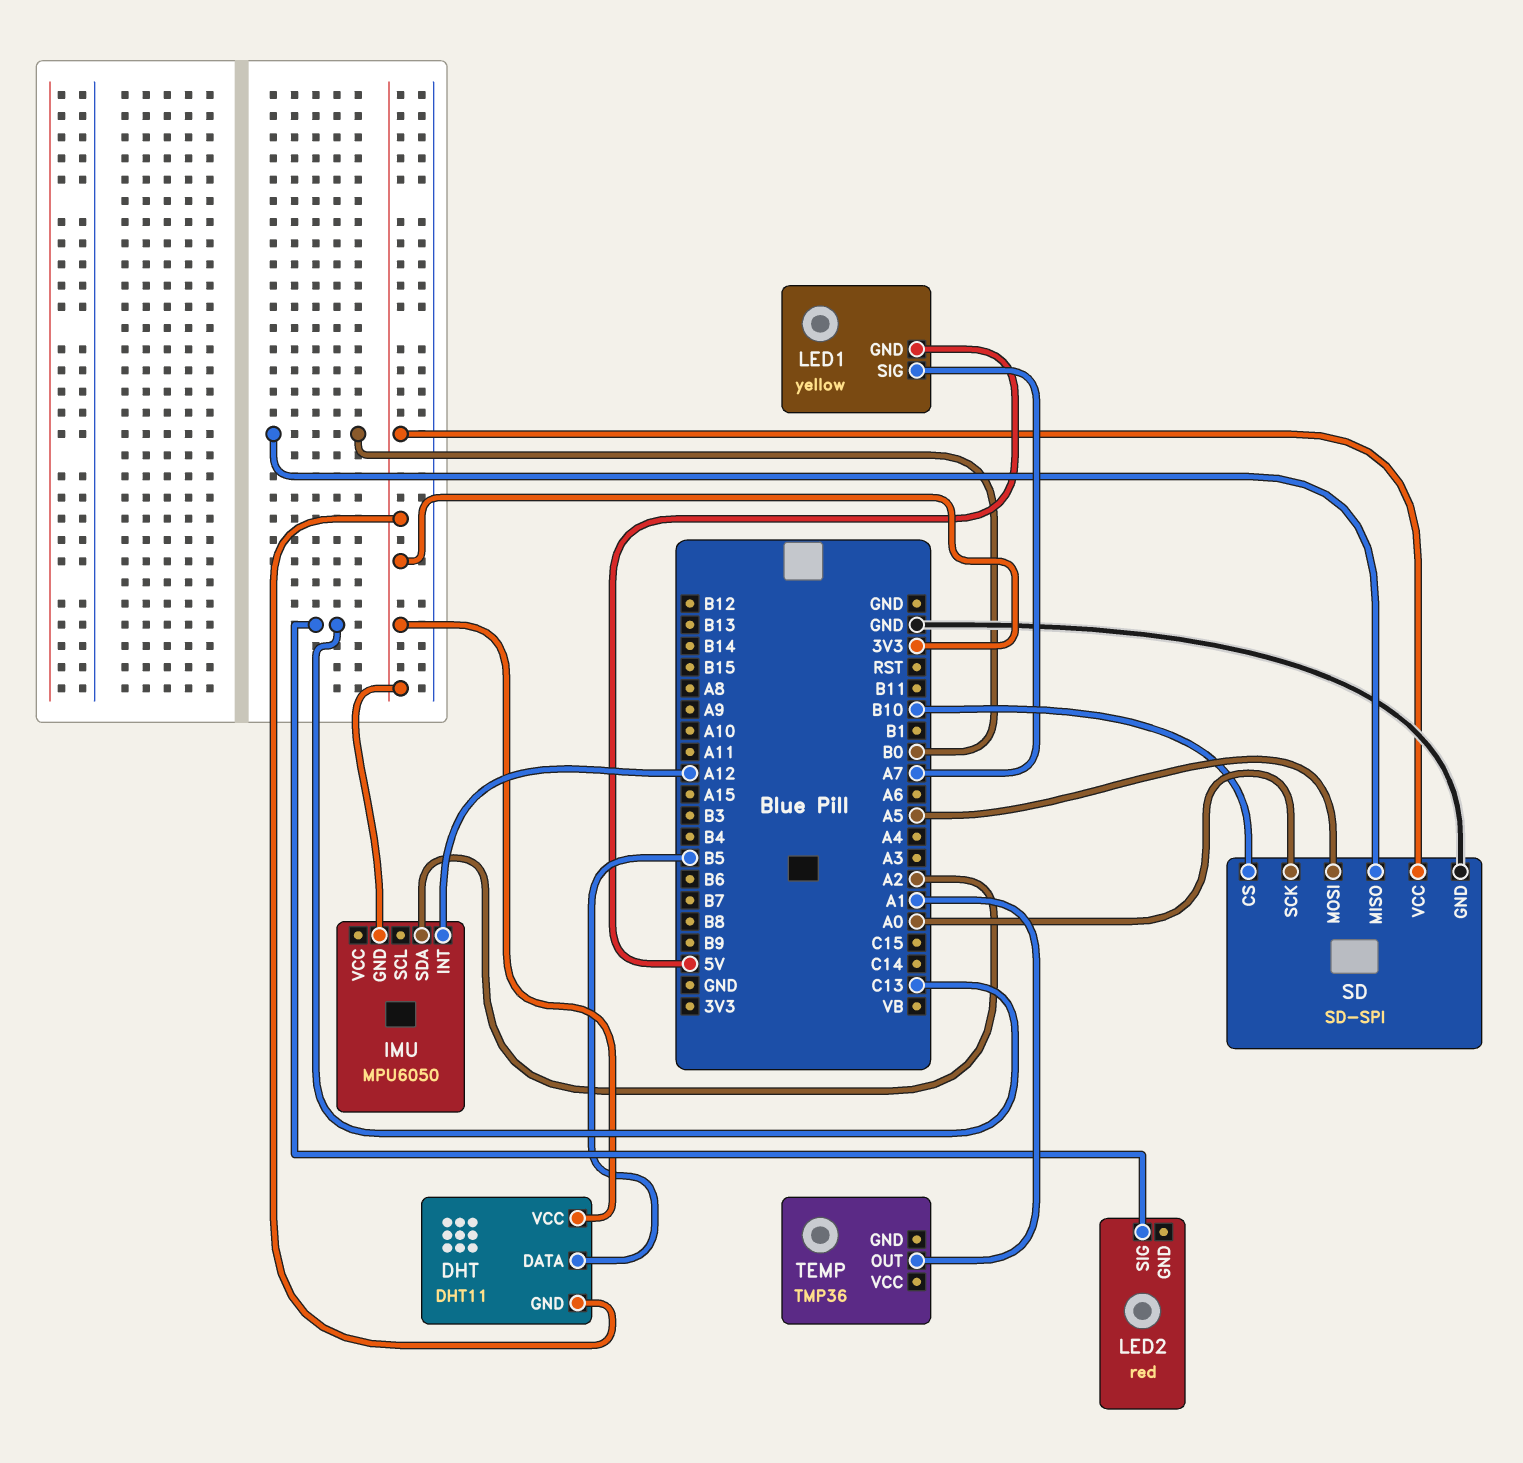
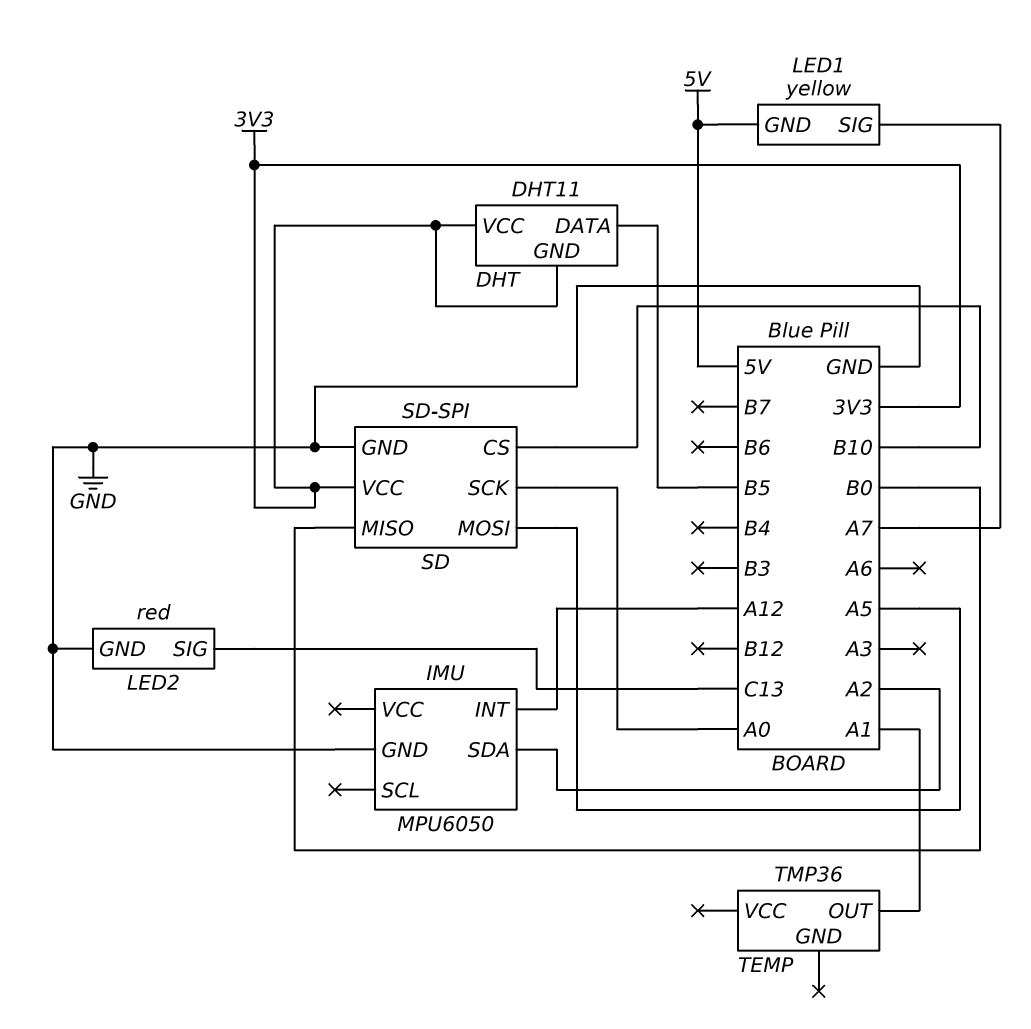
IMU pin GND: 3V3 -> GND
LED2 pin GND: none -> GND

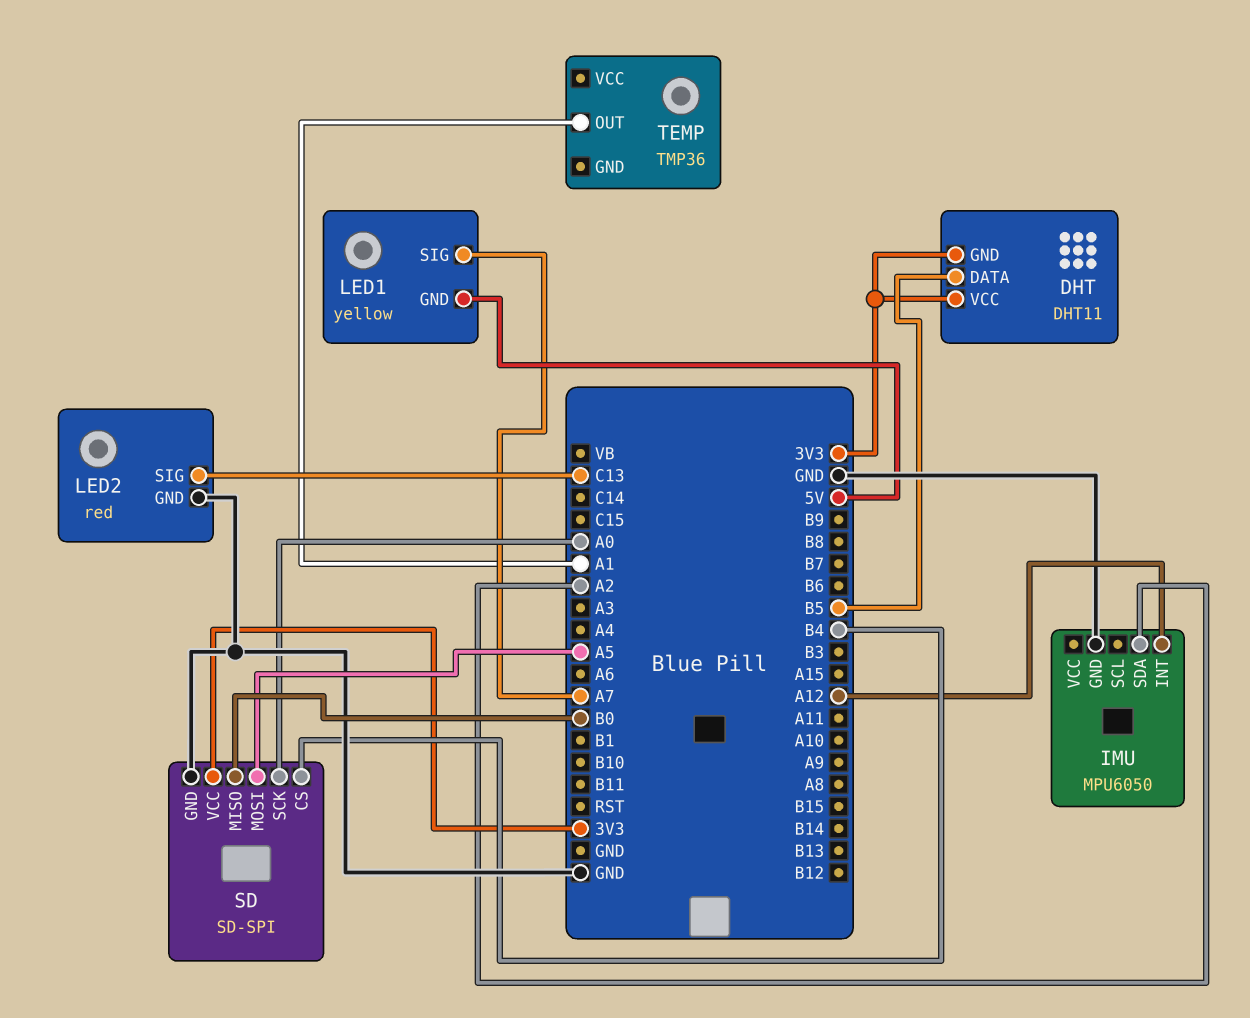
SD pin CS: B10 -> B4

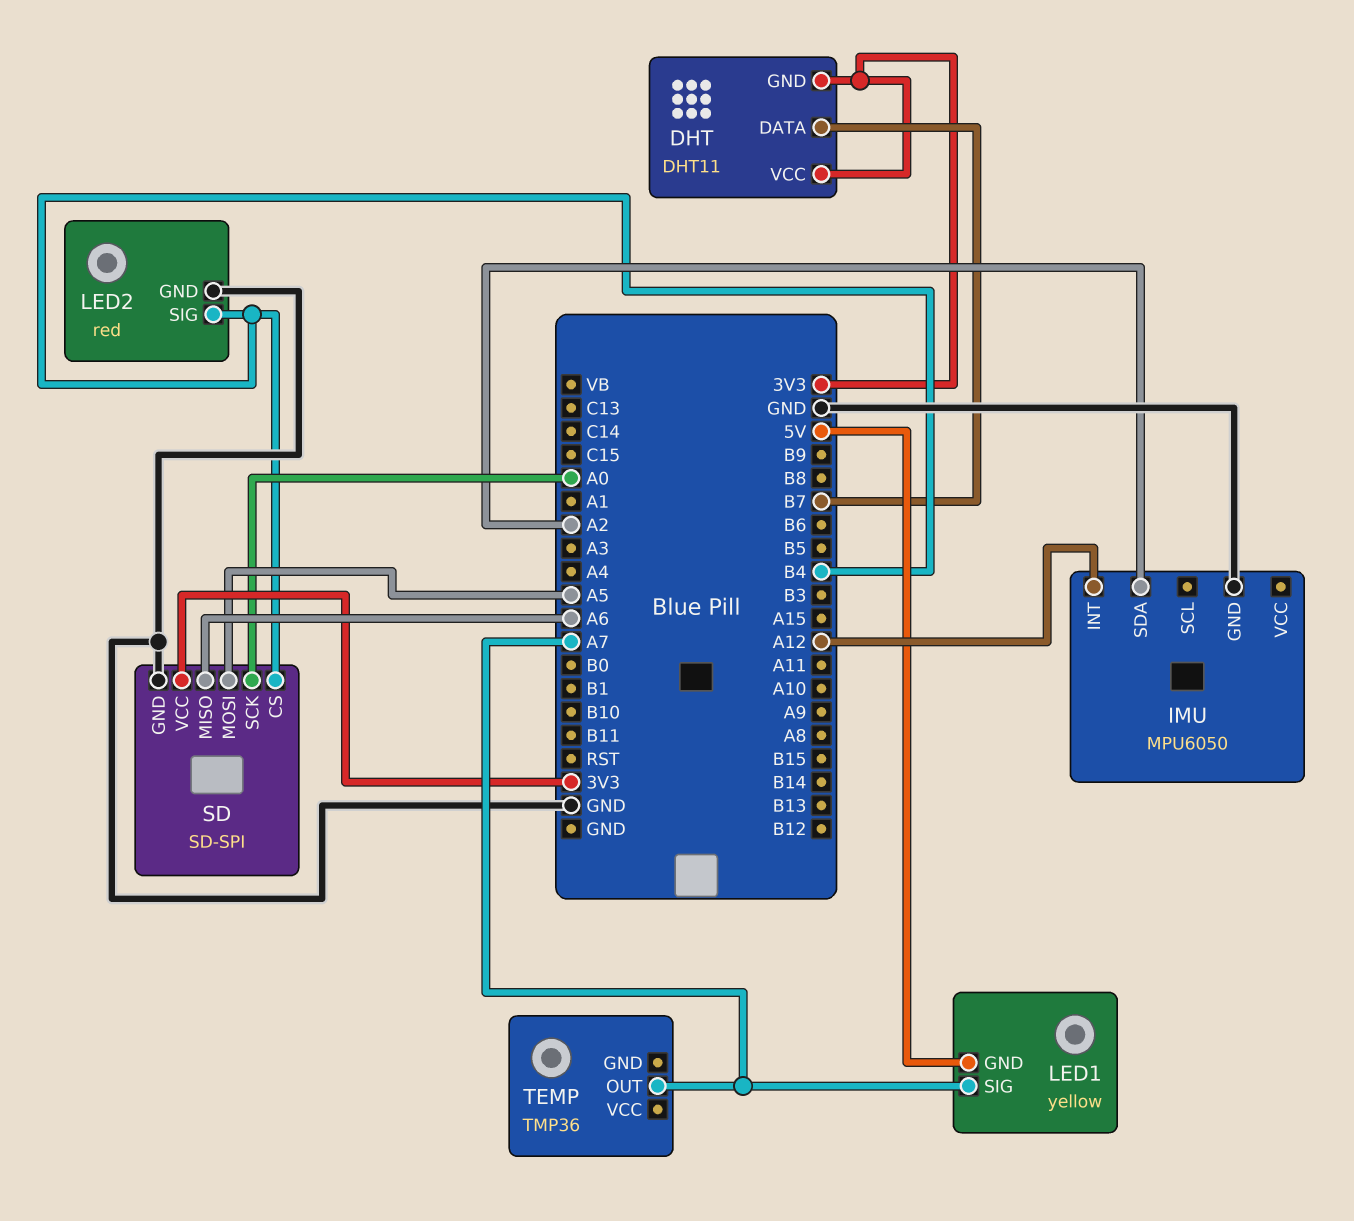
DHT pin DATA: B5 -> B7
LED2 pin SIG: C13 -> B4
SD pin MISO: B0 -> A6
TEMP pin OUT: A1 -> A7

